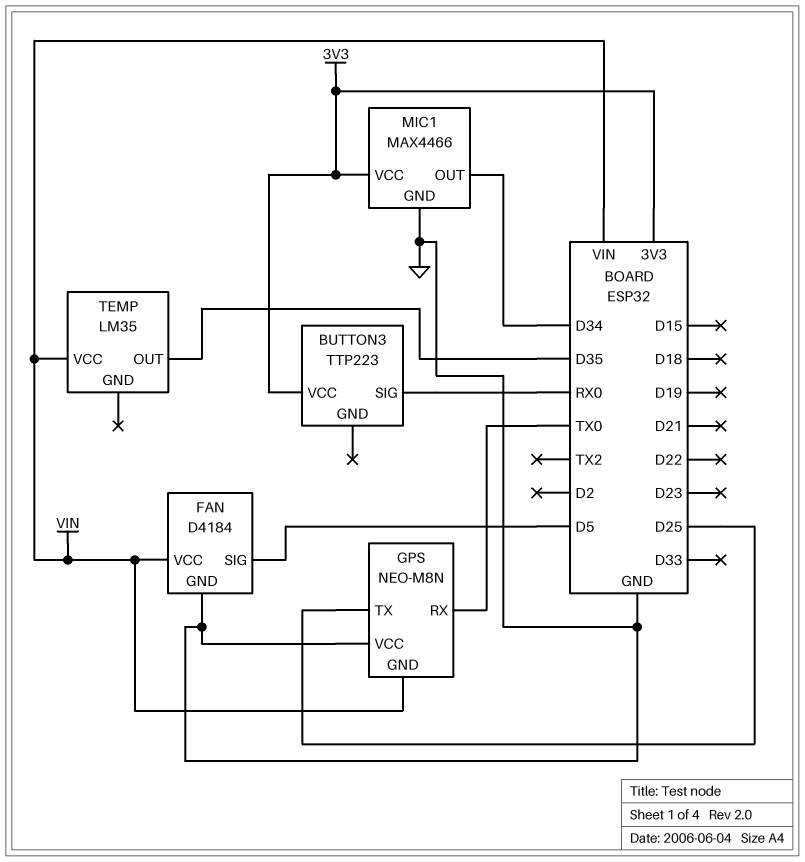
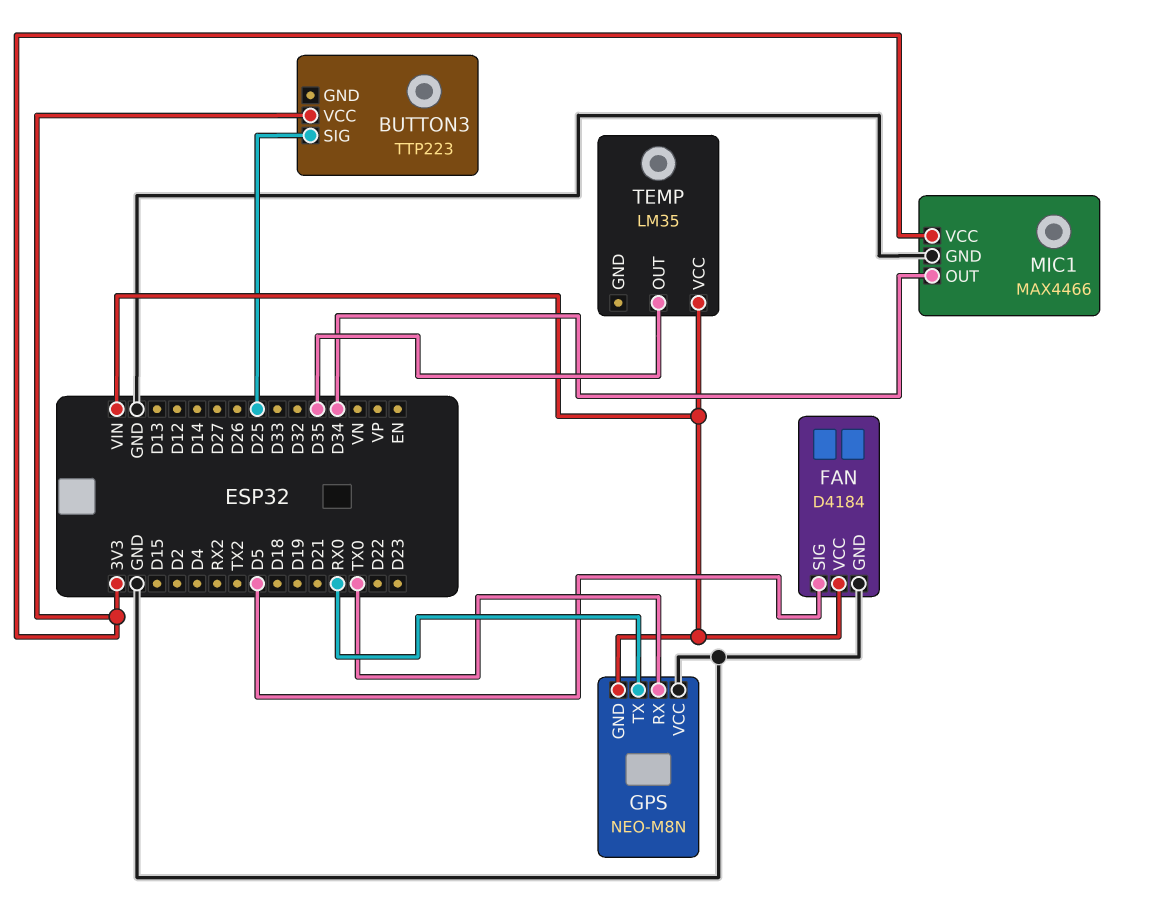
BUTTON3 pin SIG: RX0 -> D25
GPS pin TX: D25 -> RX0

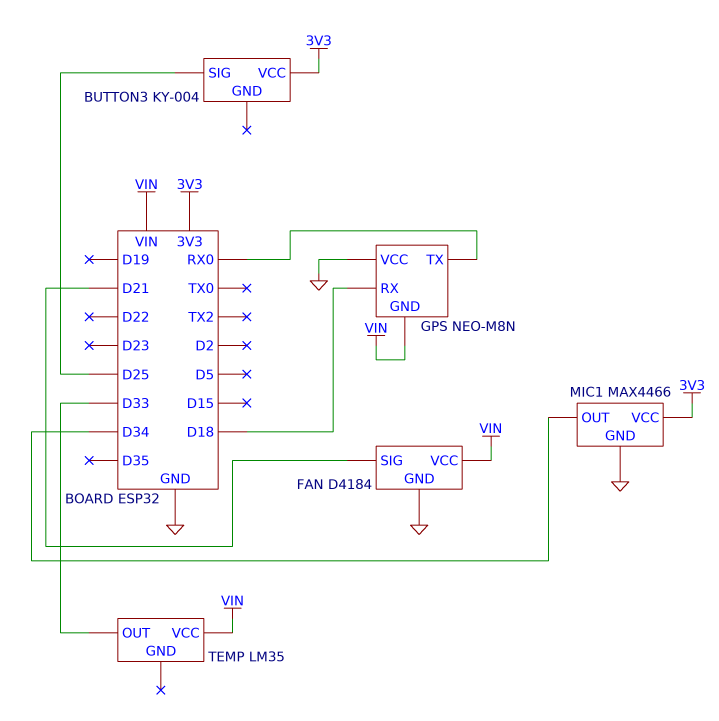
BUTTON3: TTP223 -> KY-004
FAN pin SIG: D5 -> D21
GPS pin RX: TX0 -> D18
TEMP pin OUT: D35 -> D33

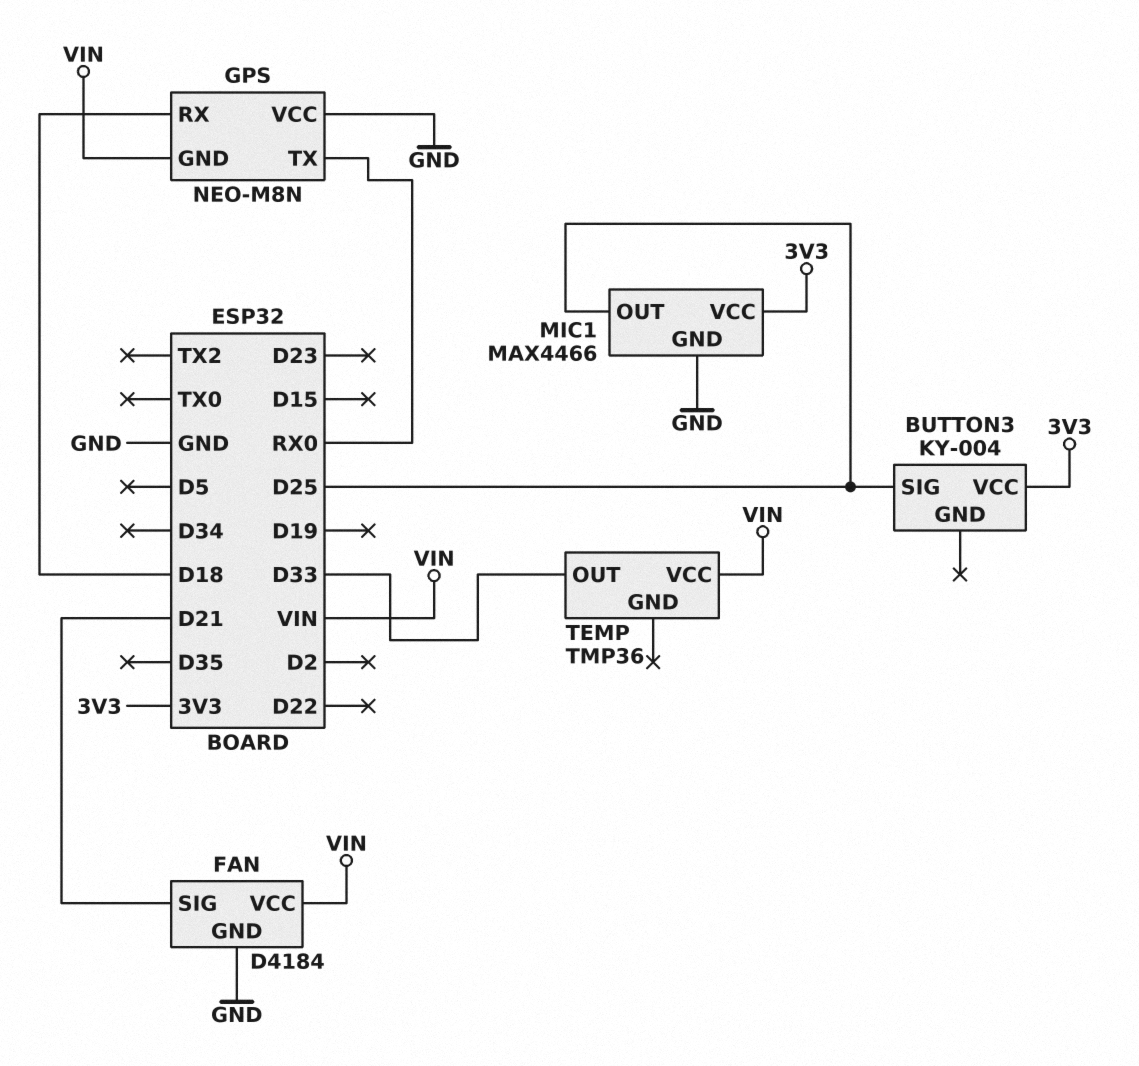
MIC1 pin OUT: D34 -> D25
TEMP: LM35 -> TMP36

